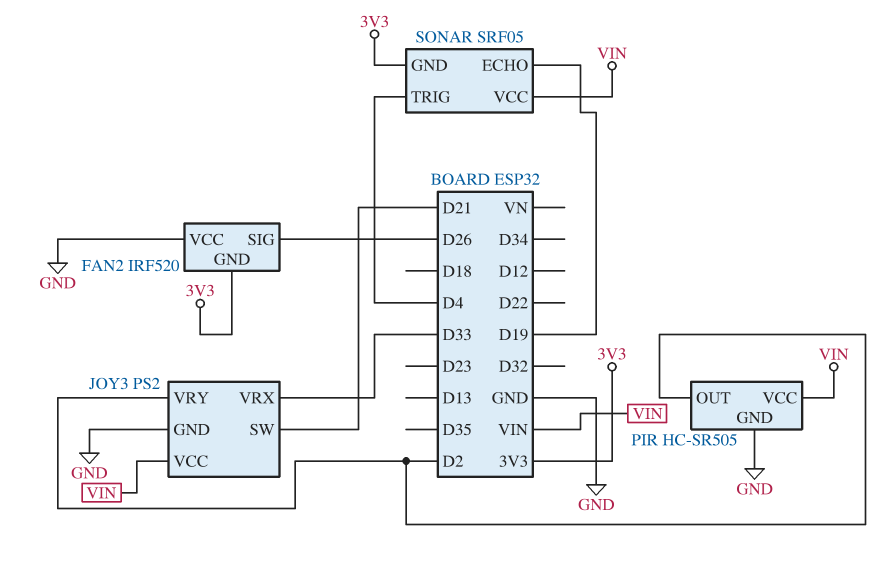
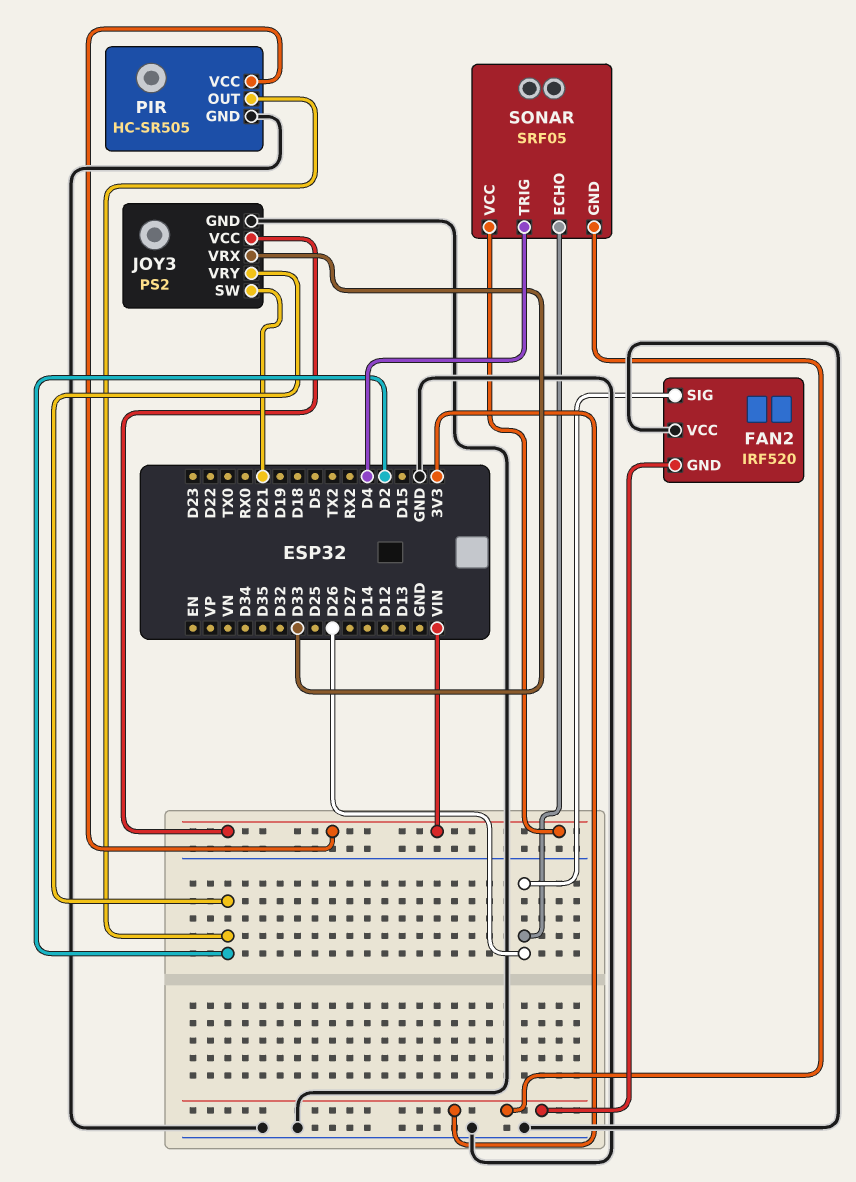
SONAR pin ECHO: D19 -> D26

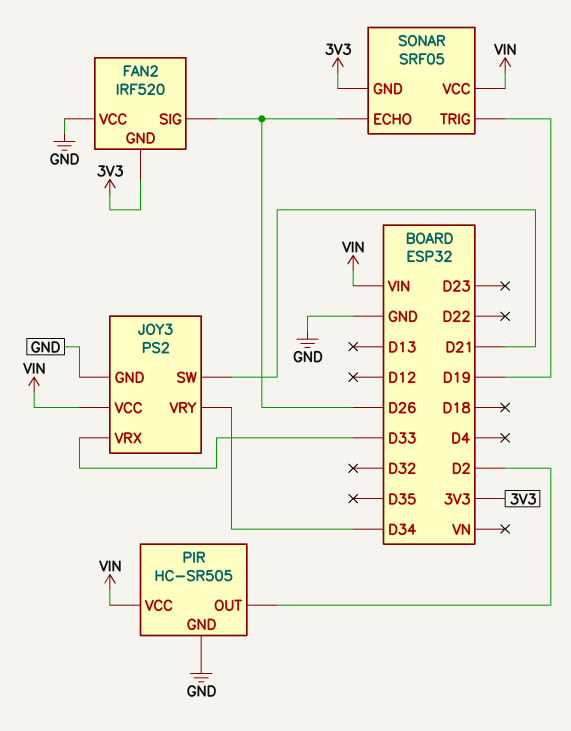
JOY3 pin VRY: D2 -> D34
SONAR pin TRIG: D4 -> D19

